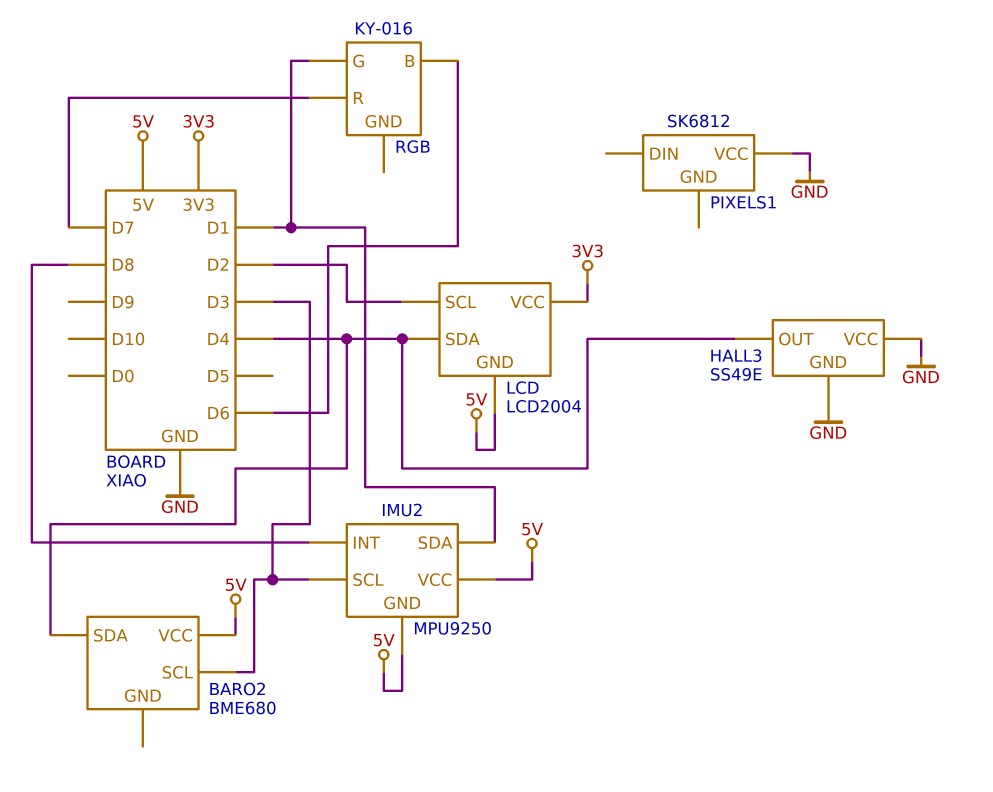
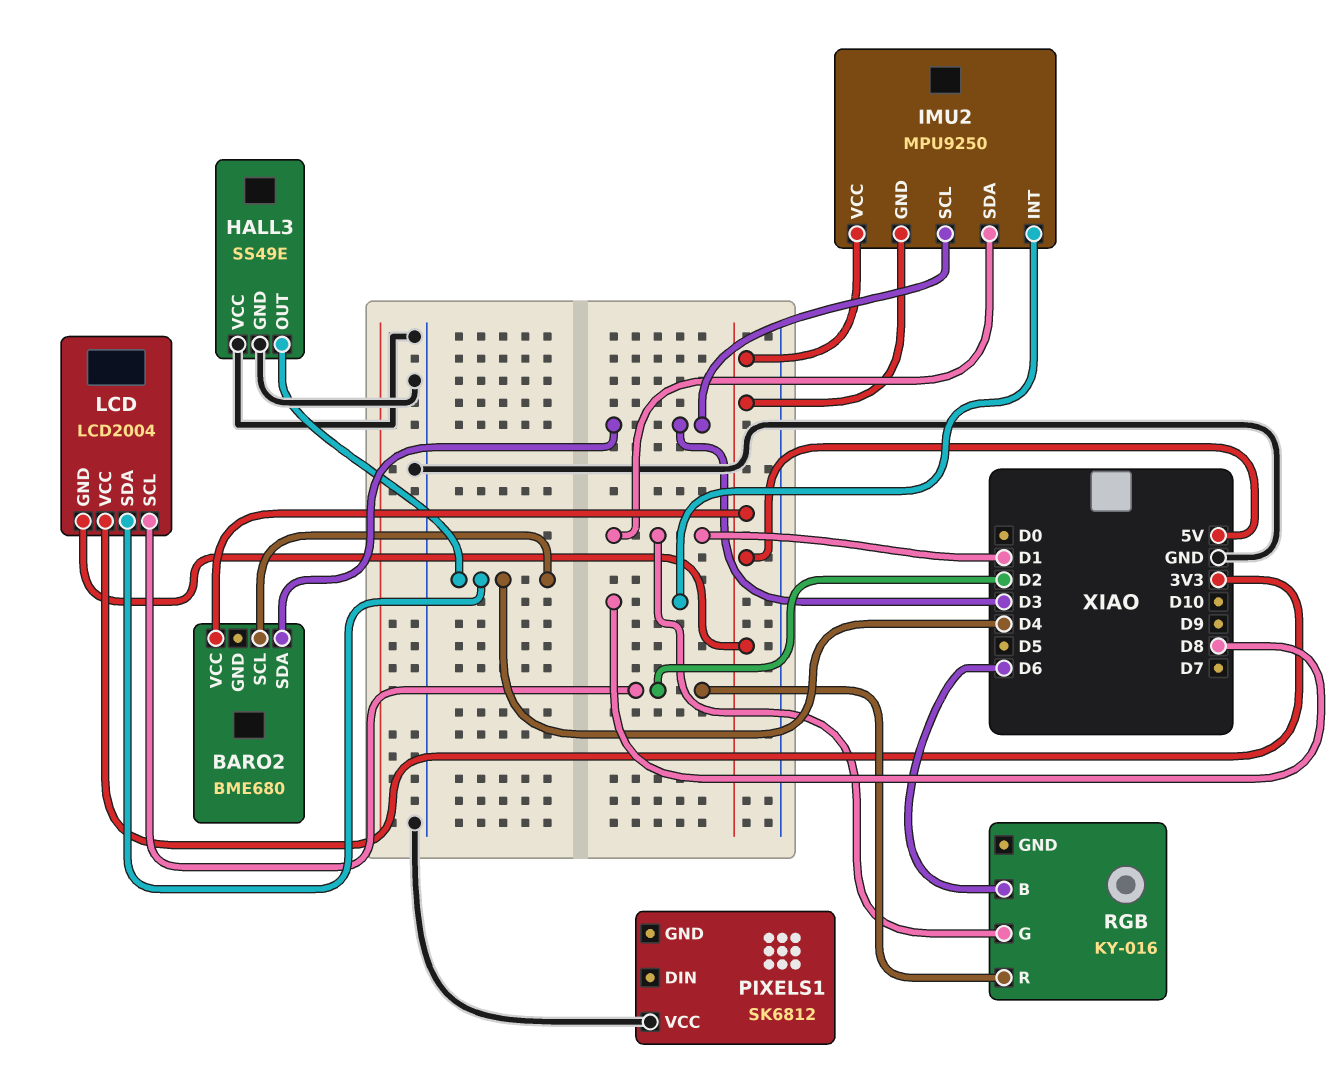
BARO2 pin SCL: D3 -> D4
BARO2 pin SDA: D4 -> D3
RGB pin R: D7 -> D2

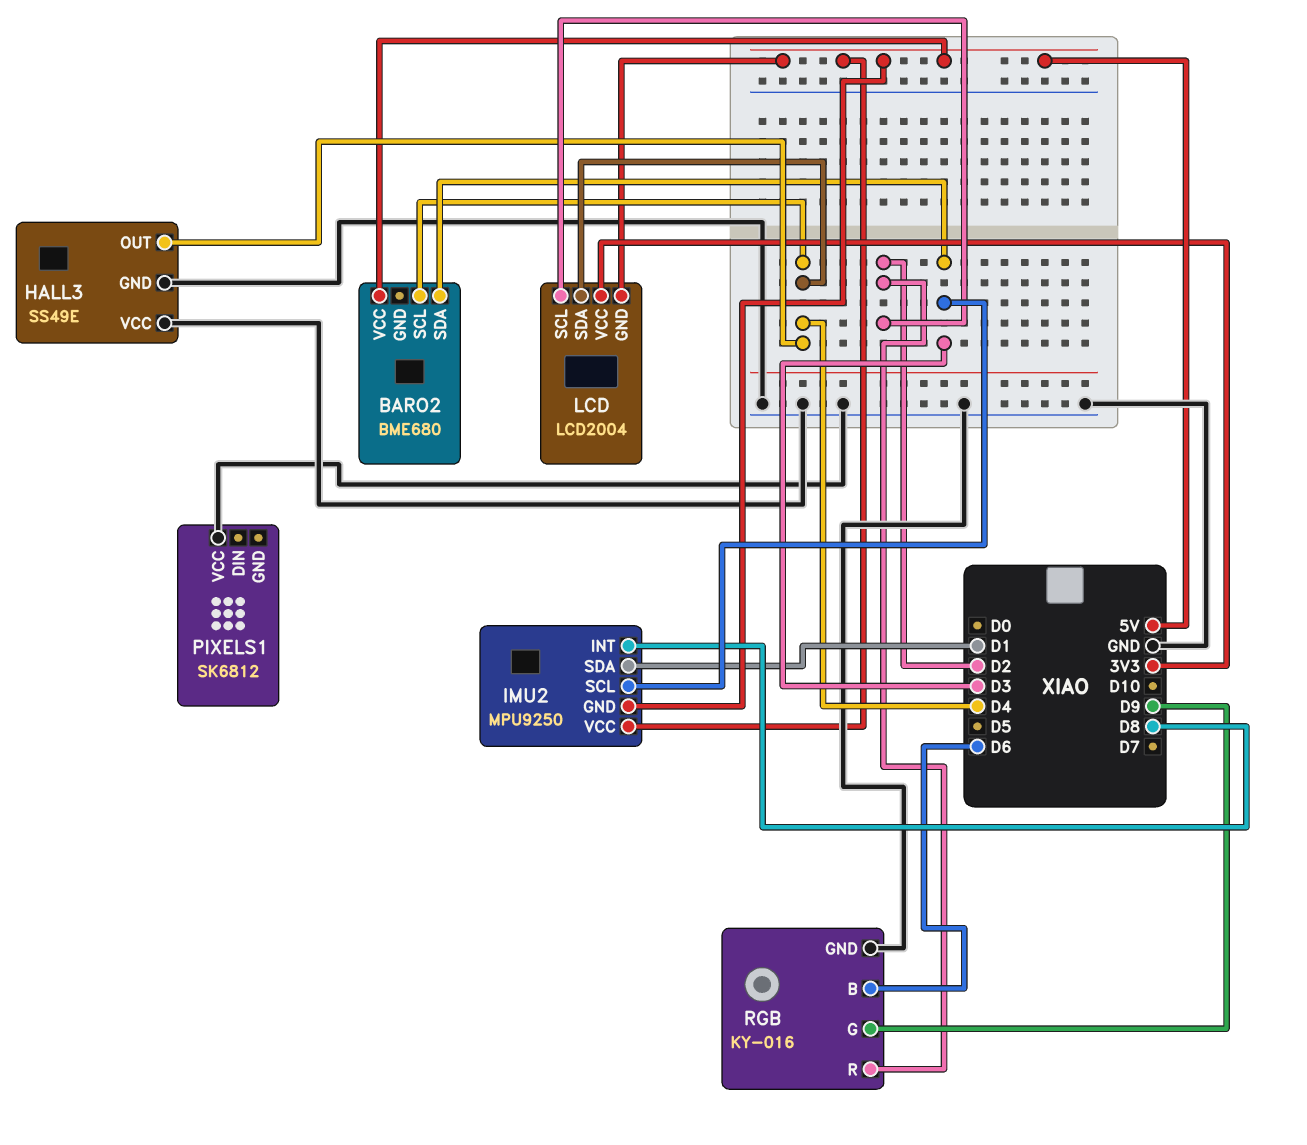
RGB pin G: D1 -> D9
RGB pin GND: none -> GND

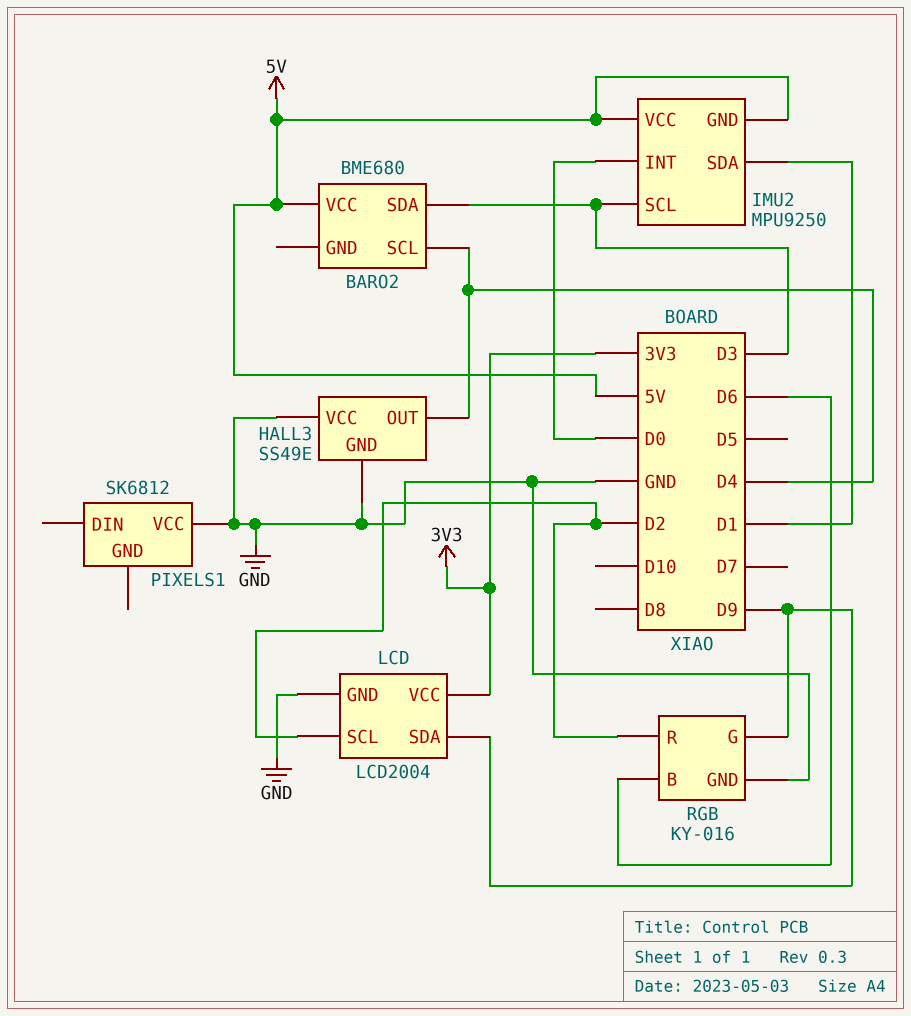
IMU2 pin INT: D8 -> D0
LCD pin GND: 5V -> GND
LCD pin SDA: D4 -> D9

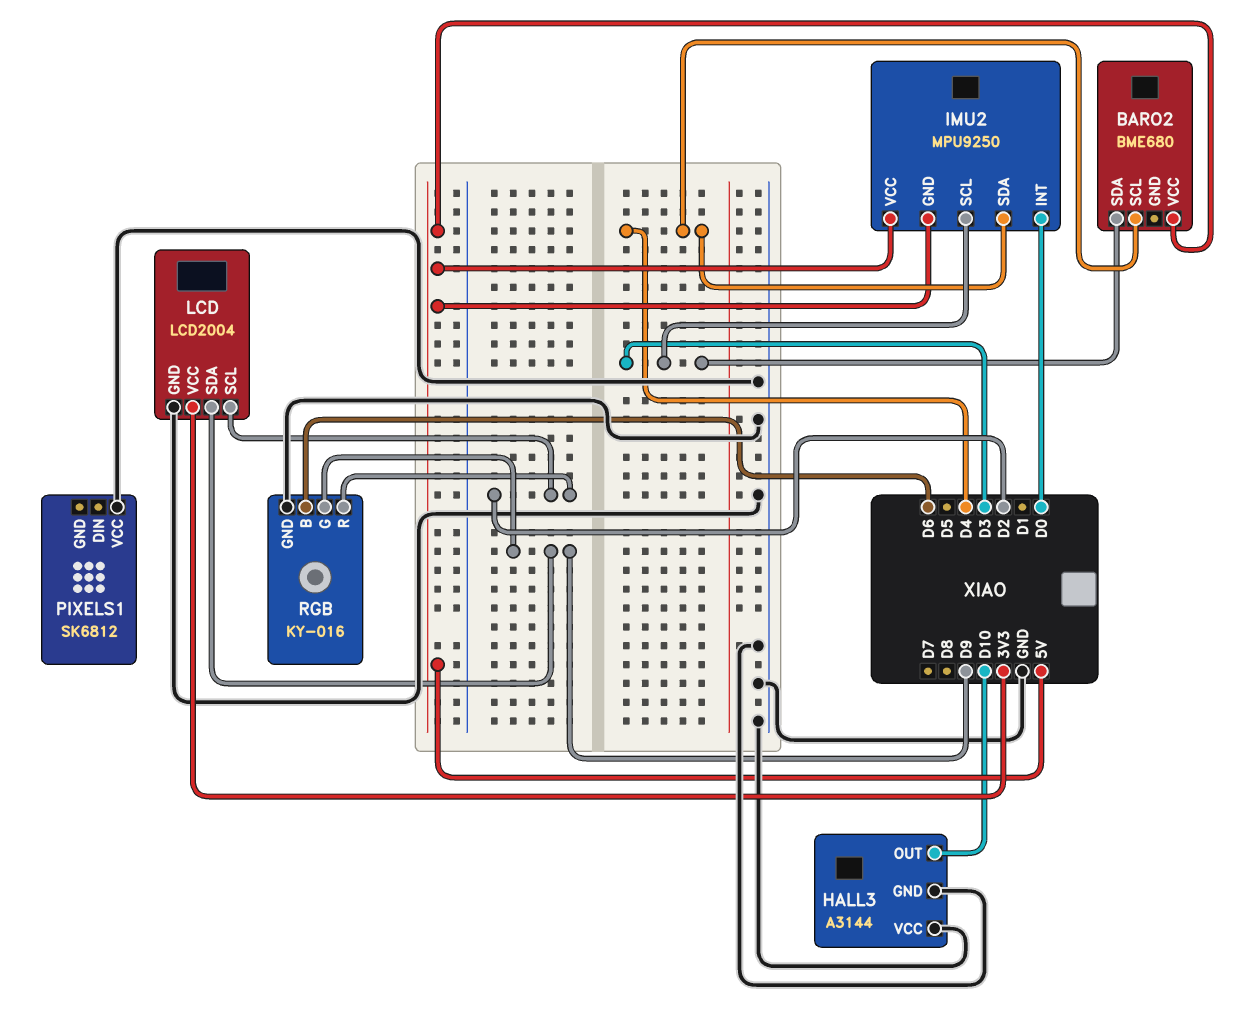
HALL3: SS49E -> A3144
HALL3 pin OUT: D4 -> D10
IMU2 pin SDA: D1 -> D4

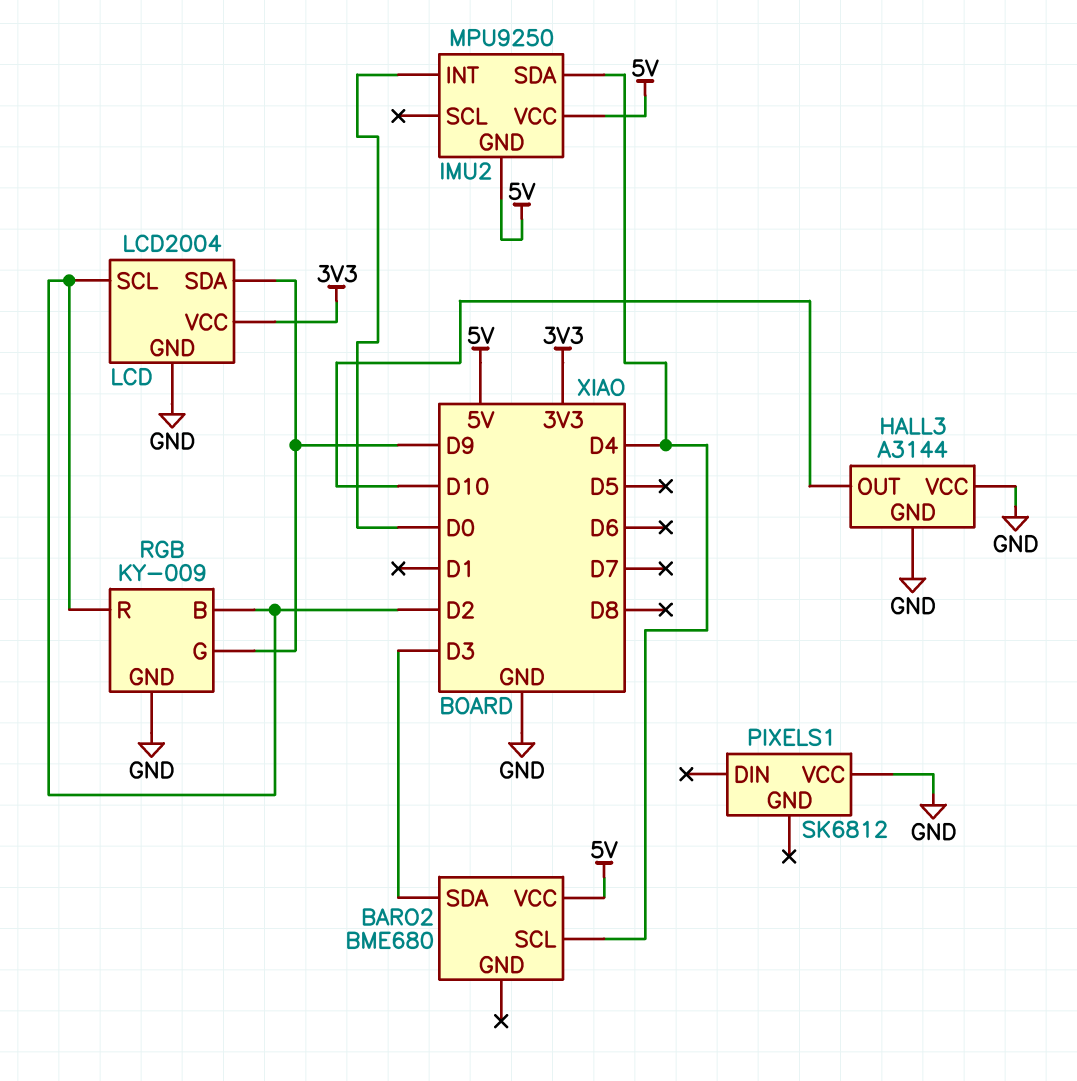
IMU2 pin SCL: D3 -> none
RGB: KY-016 -> KY-009
RGB pin B: D6 -> D2

